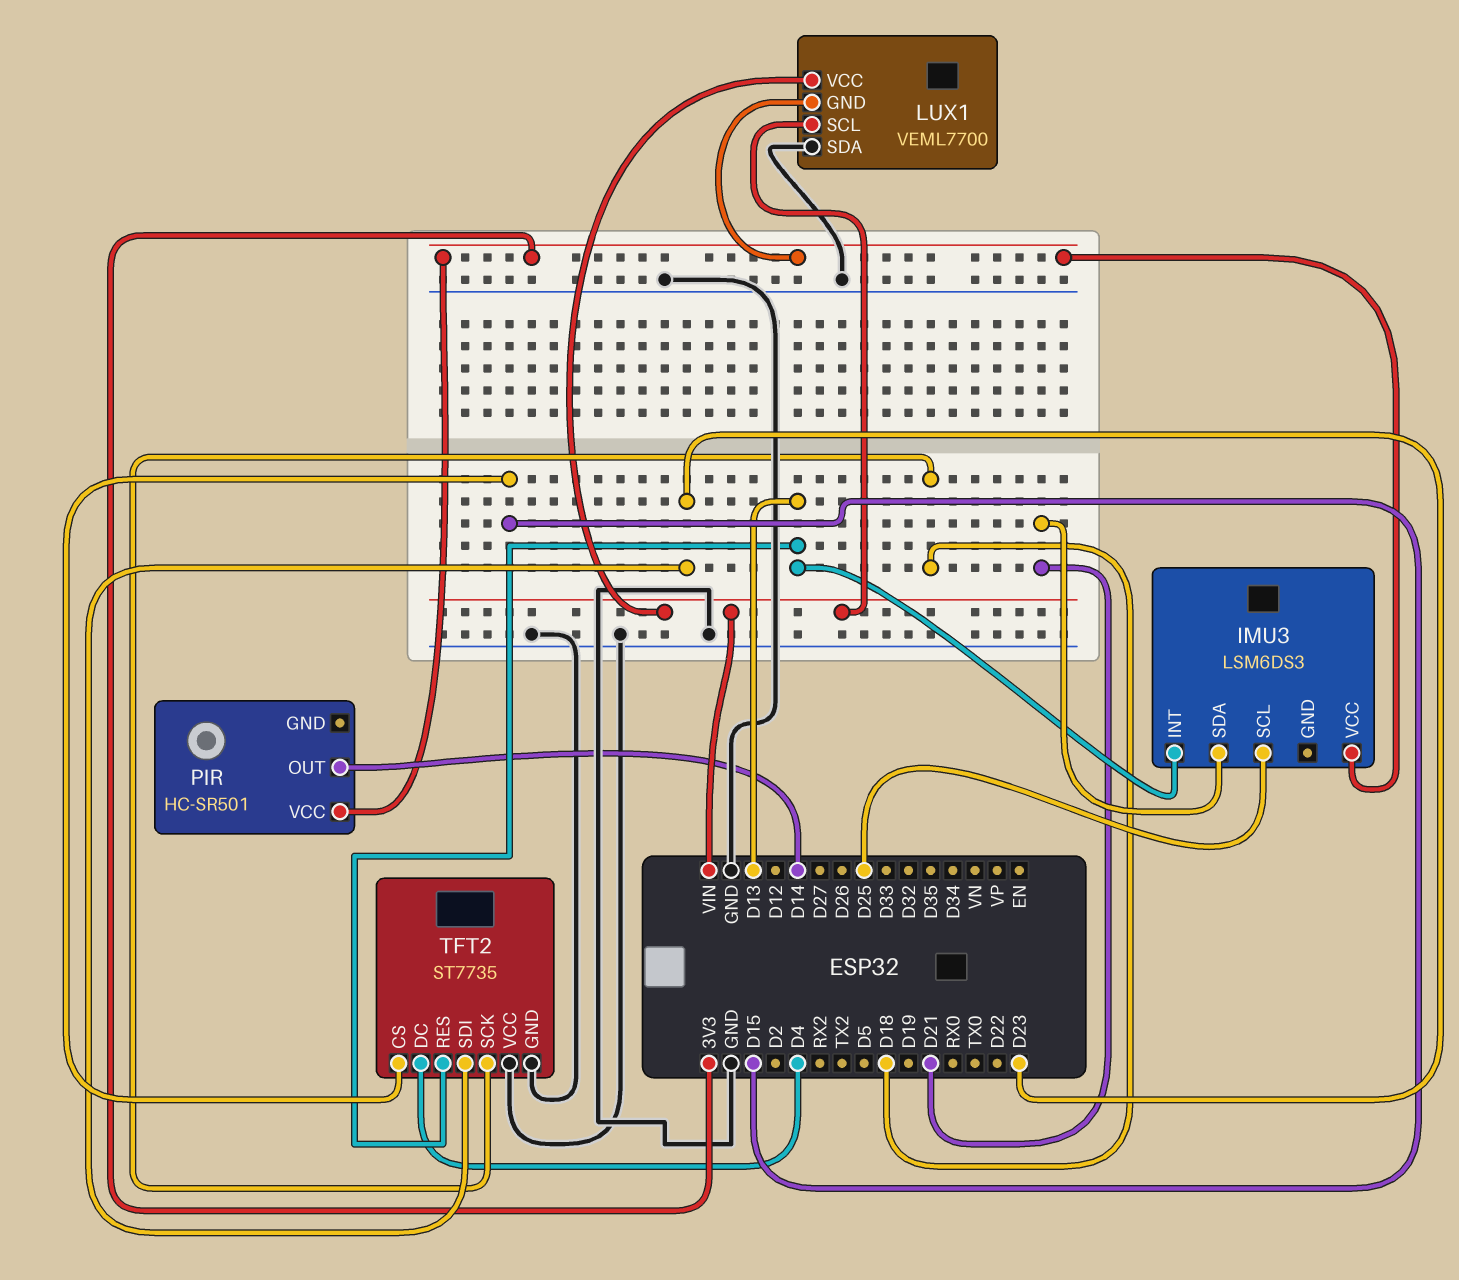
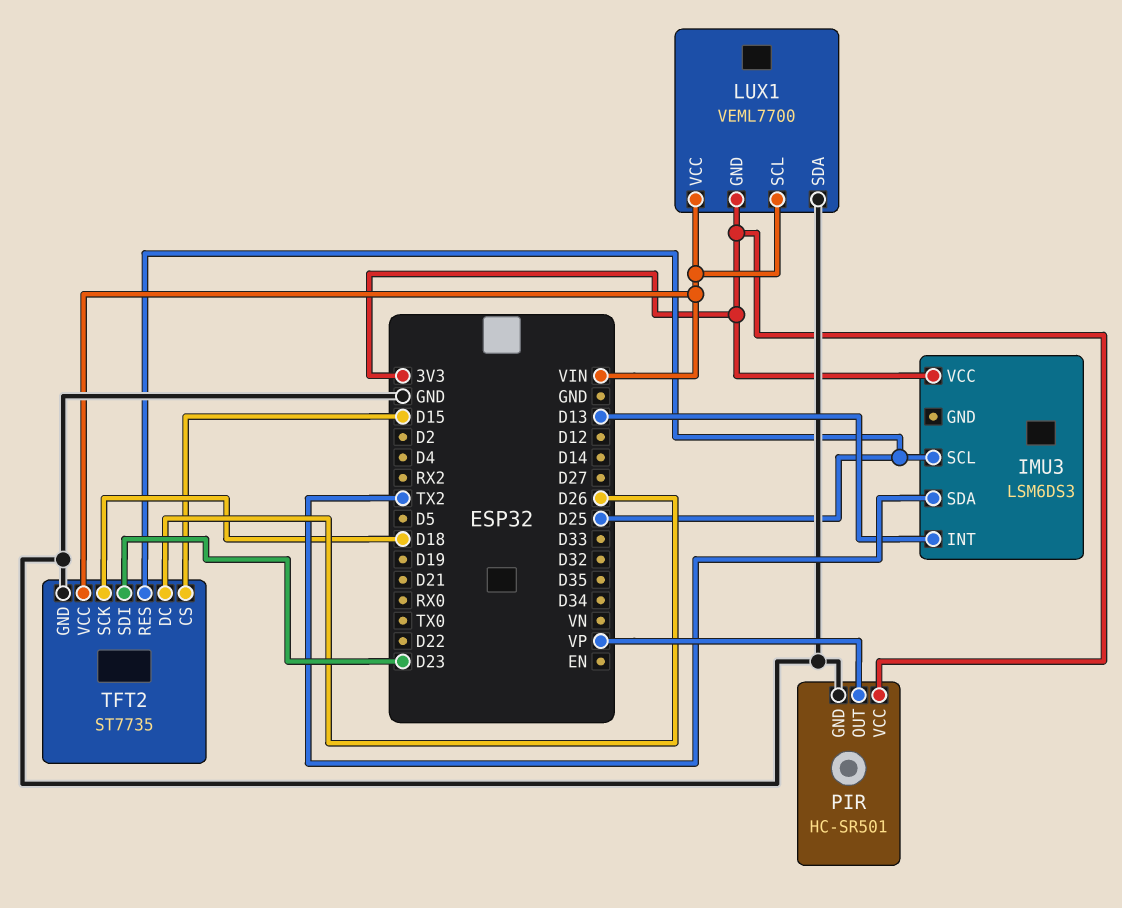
IMU3 pin SDA: D21 -> TX2
PIR pin GND: none -> GND
PIR pin OUT: D14 -> VP
TFT2 pin DC: D4 -> D26
TFT2 pin RES: D13 -> D25
TFT2 pin VCC: GND -> VIN

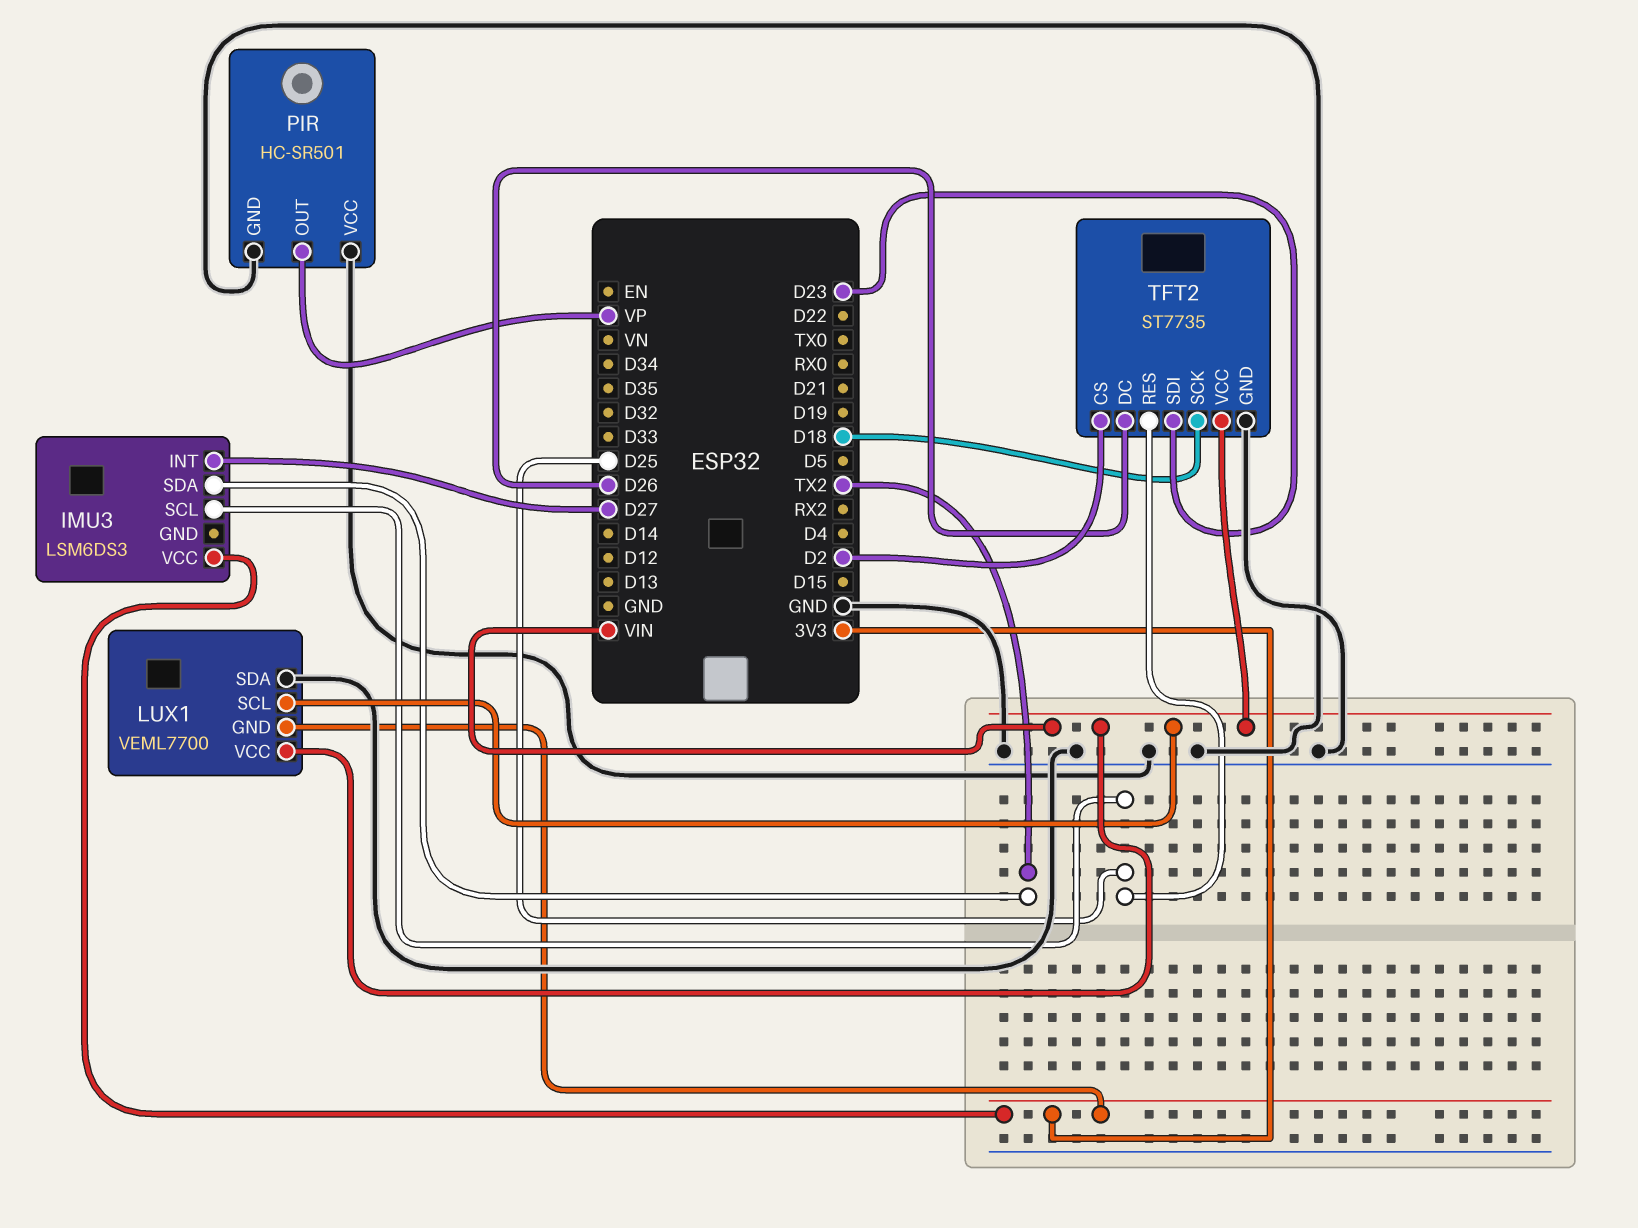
IMU3 pin INT: D13 -> D27
PIR pin VCC: 3V3 -> GND
TFT2 pin CS: D15 -> D2

